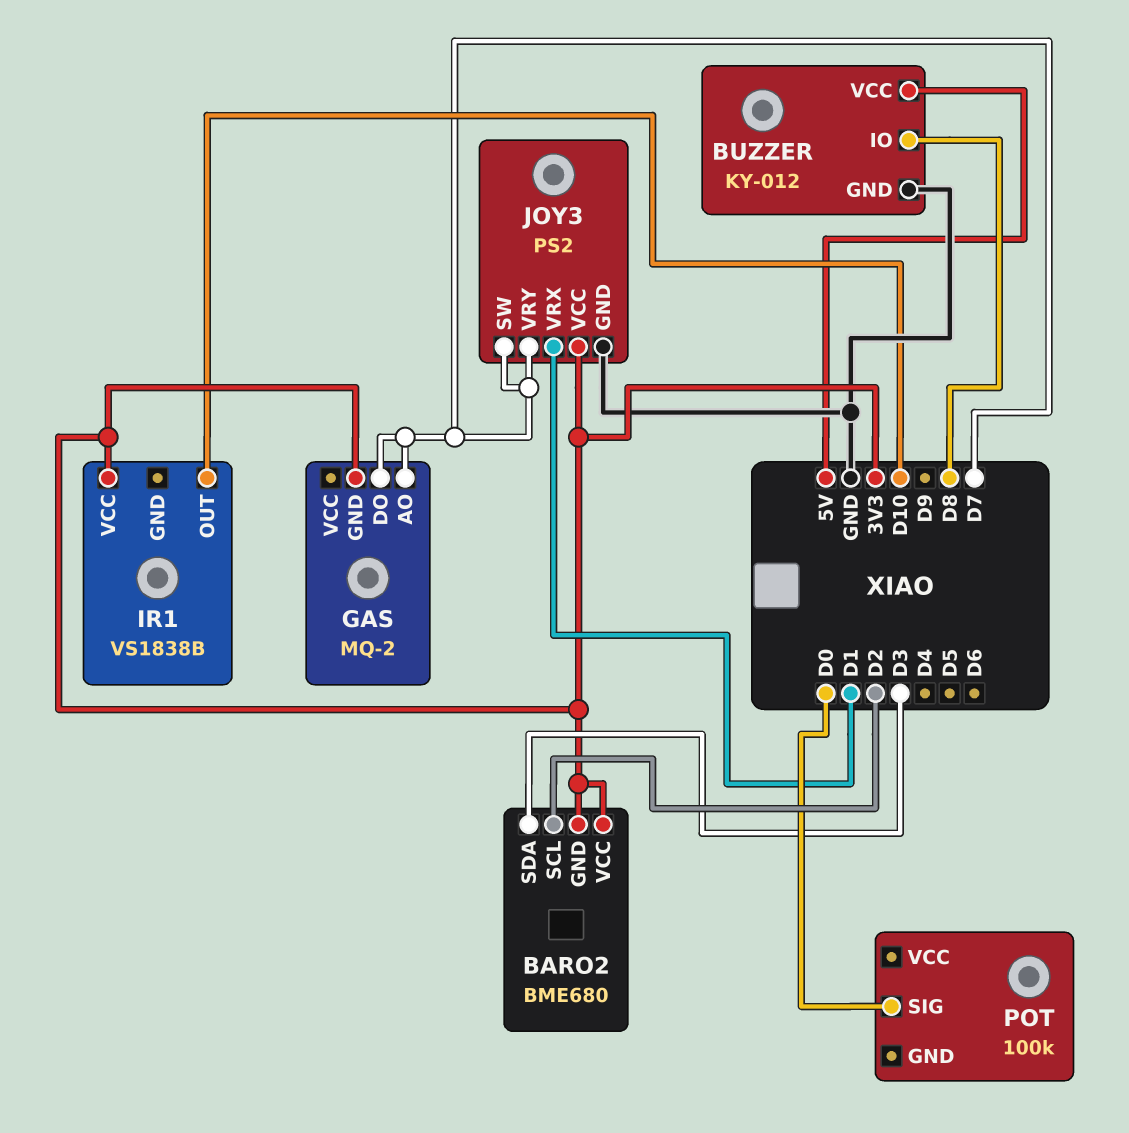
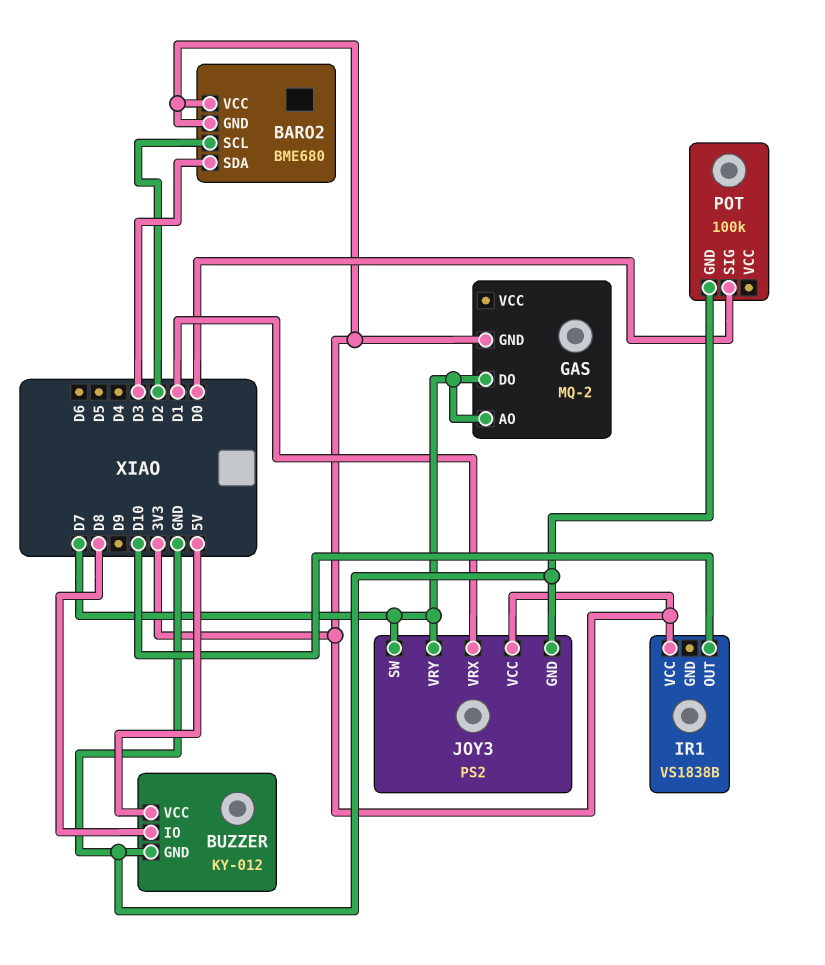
POT pin GND: none -> GND

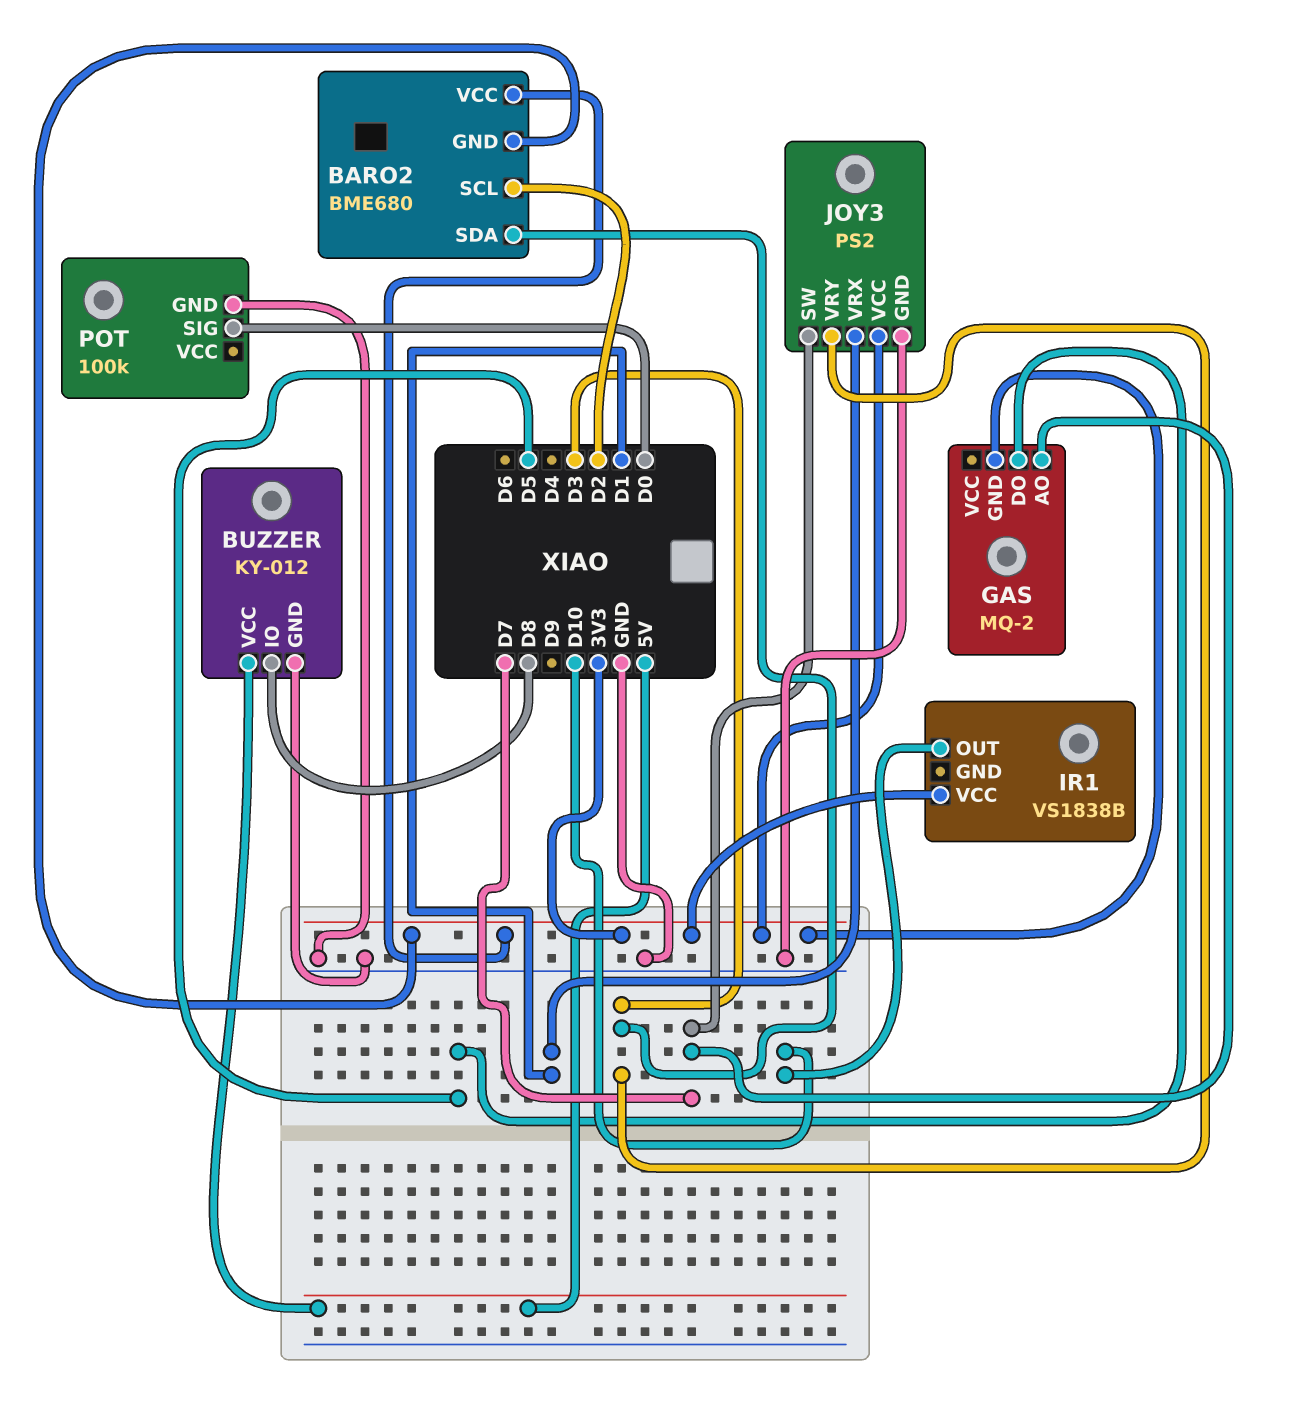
GAS pin DO: D7 -> D5
JOY3 pin VRY: D7 -> D3

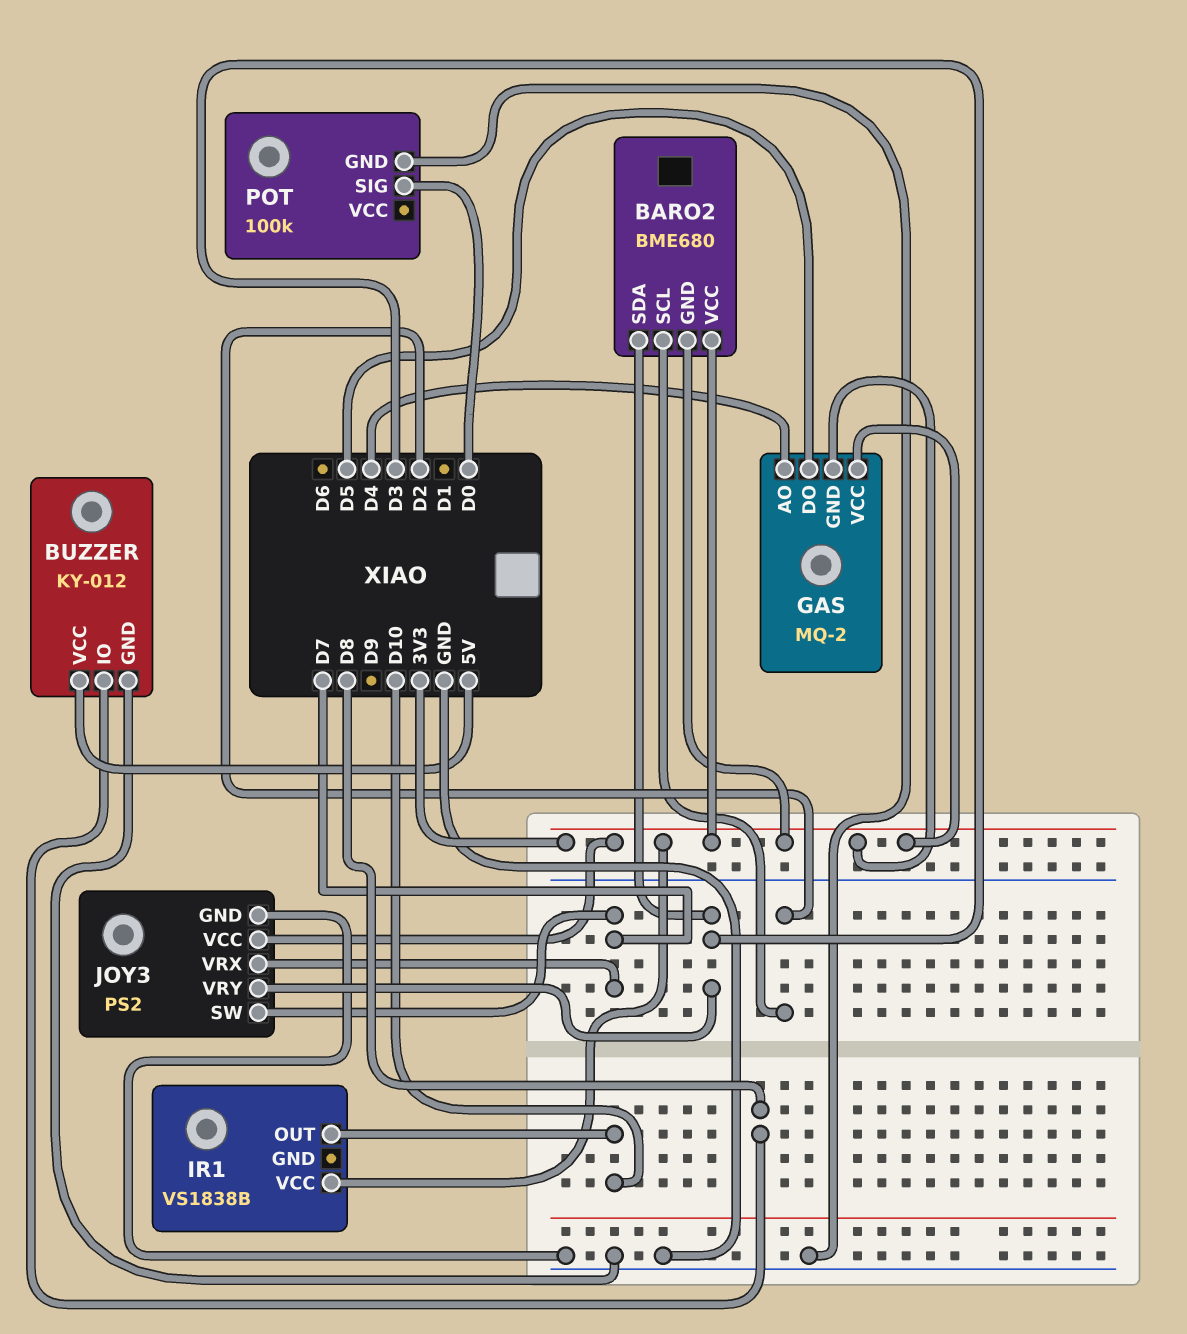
GAS pin AO: D7 -> D4
GAS pin VCC: none -> 3V3
JOY3 pin VRX: D1 -> D7

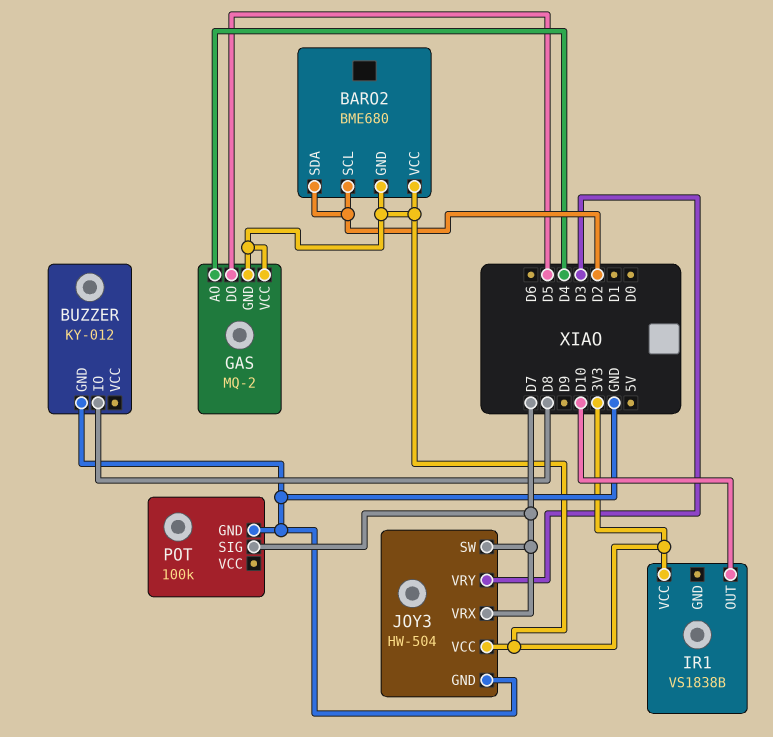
BARO2 pin SDA: D3 -> D2
BUZZER pin VCC: 5V -> none
JOY3: PS2 -> HW-504
POT pin SIG: D0 -> D7

